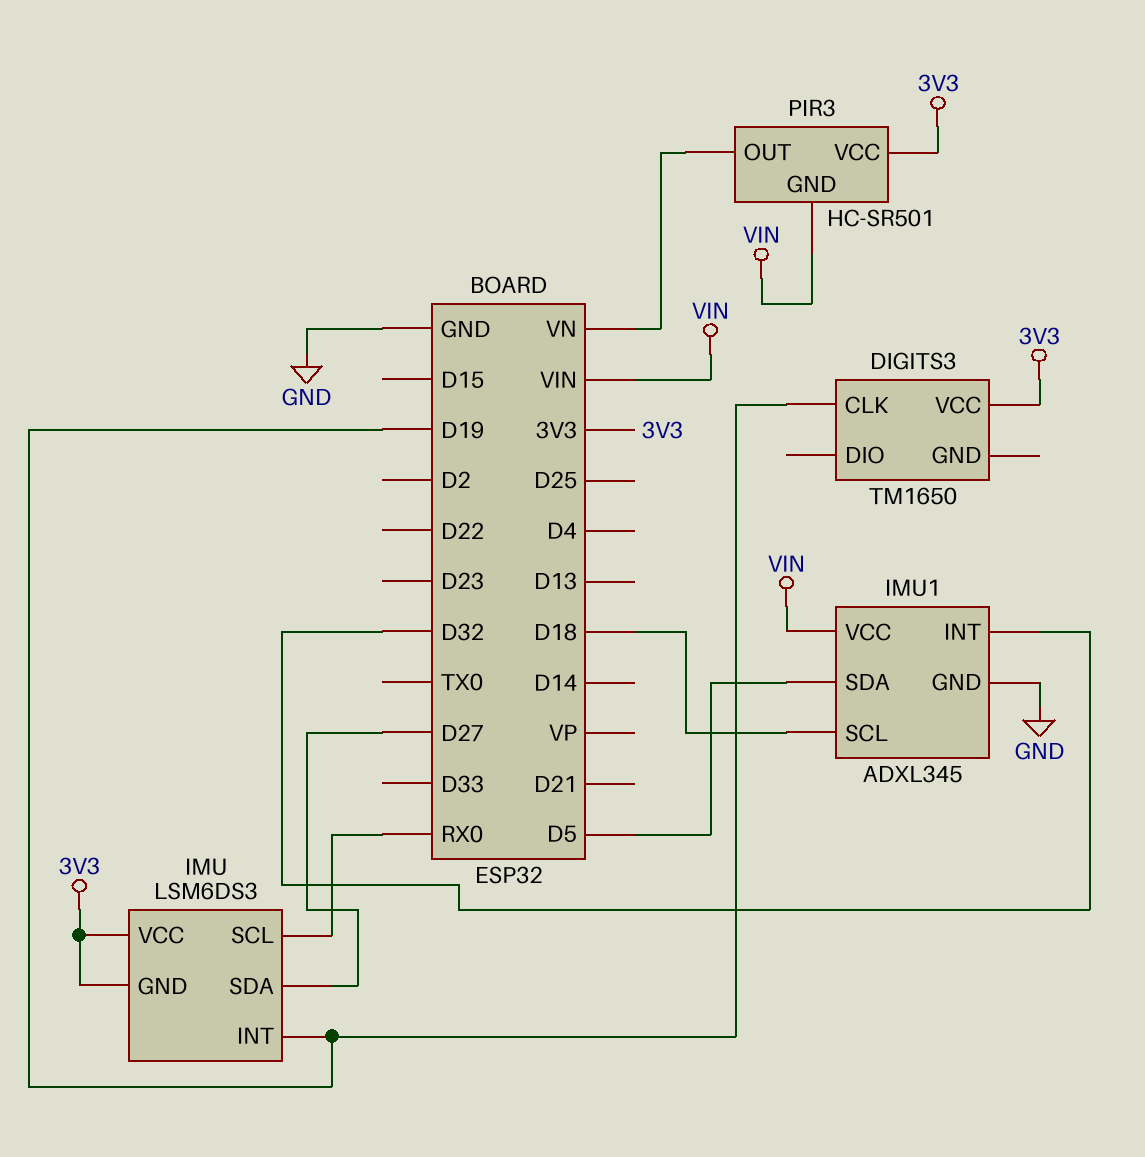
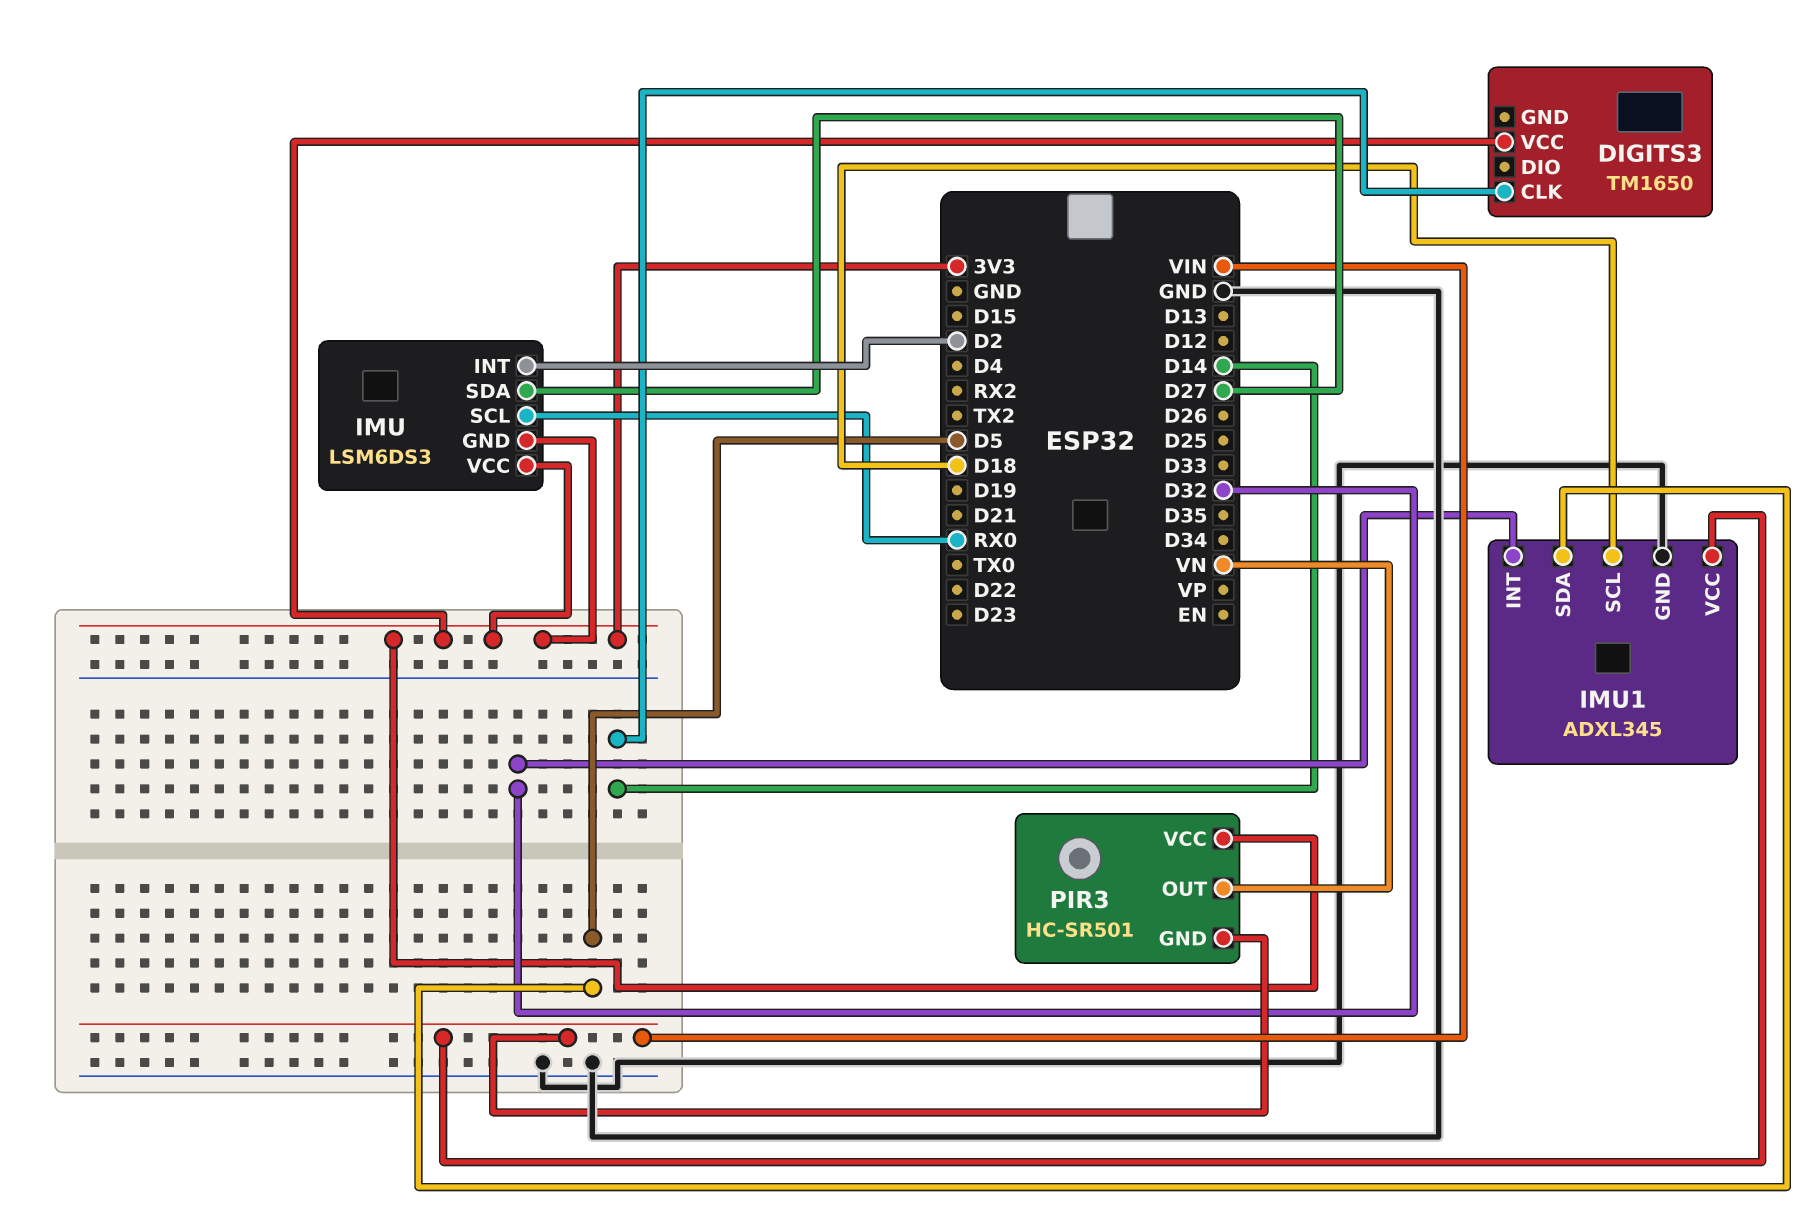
DIGITS3 pin CLK: D19 -> D14
IMU pin INT: D19 -> D2

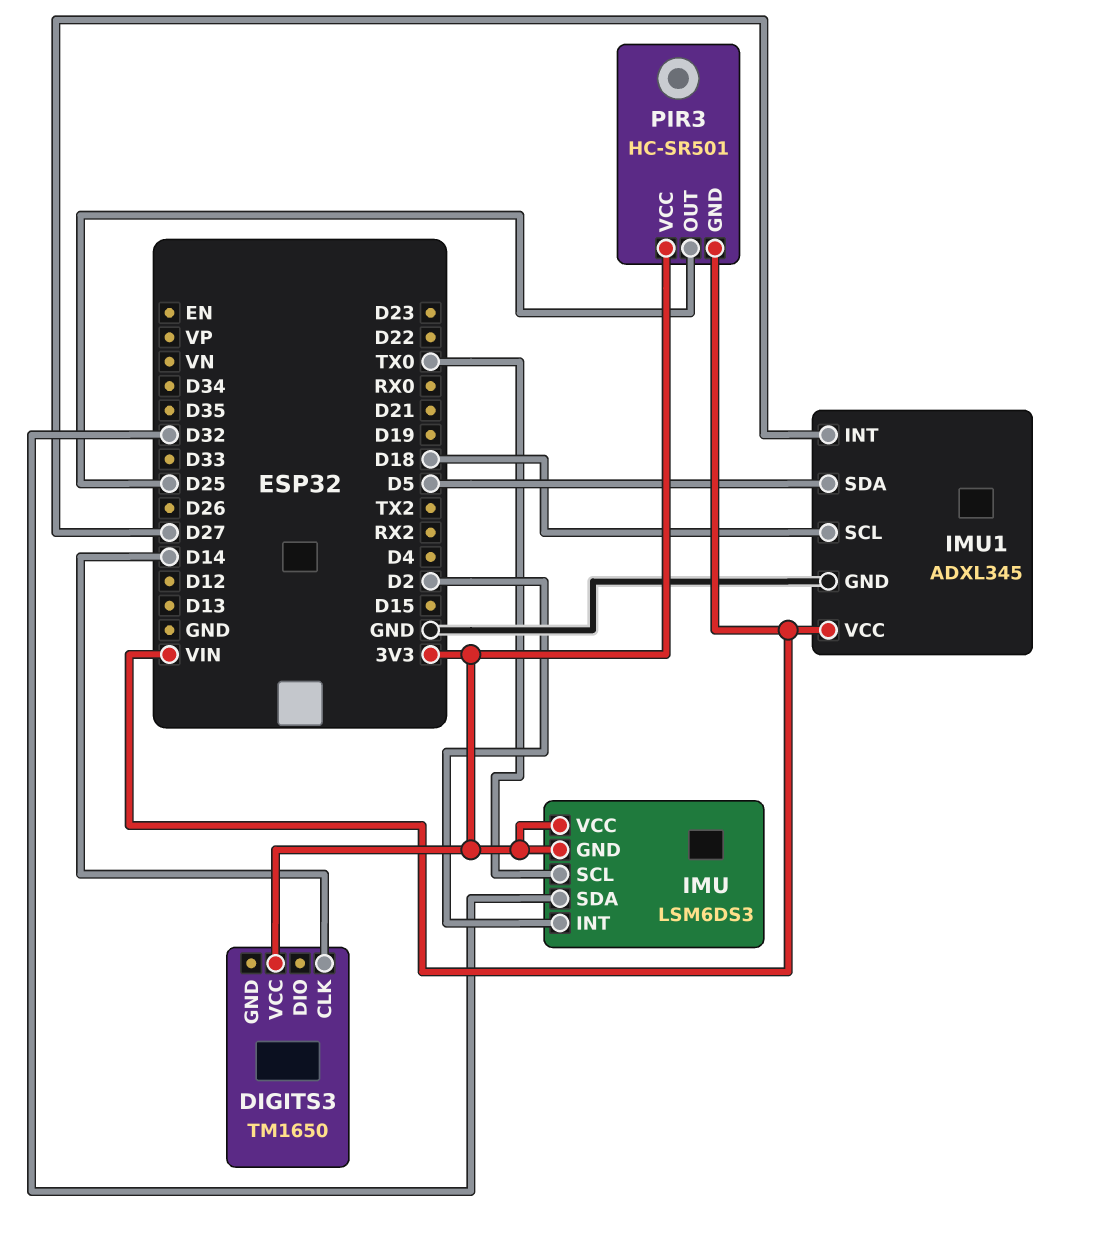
IMU pin SCL: RX0 -> TX0
IMU pin SDA: D27 -> D32
IMU1 pin INT: D32 -> D27
PIR3 pin OUT: VN -> D25

